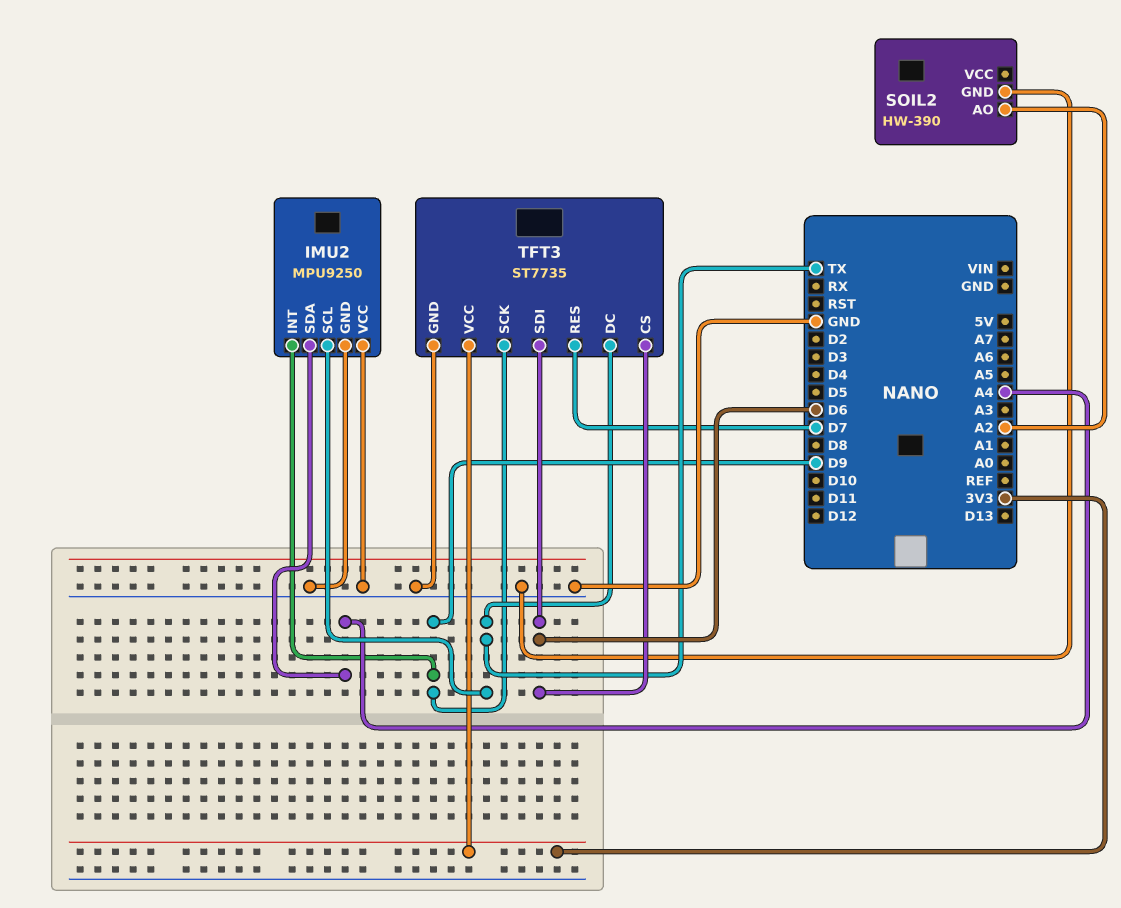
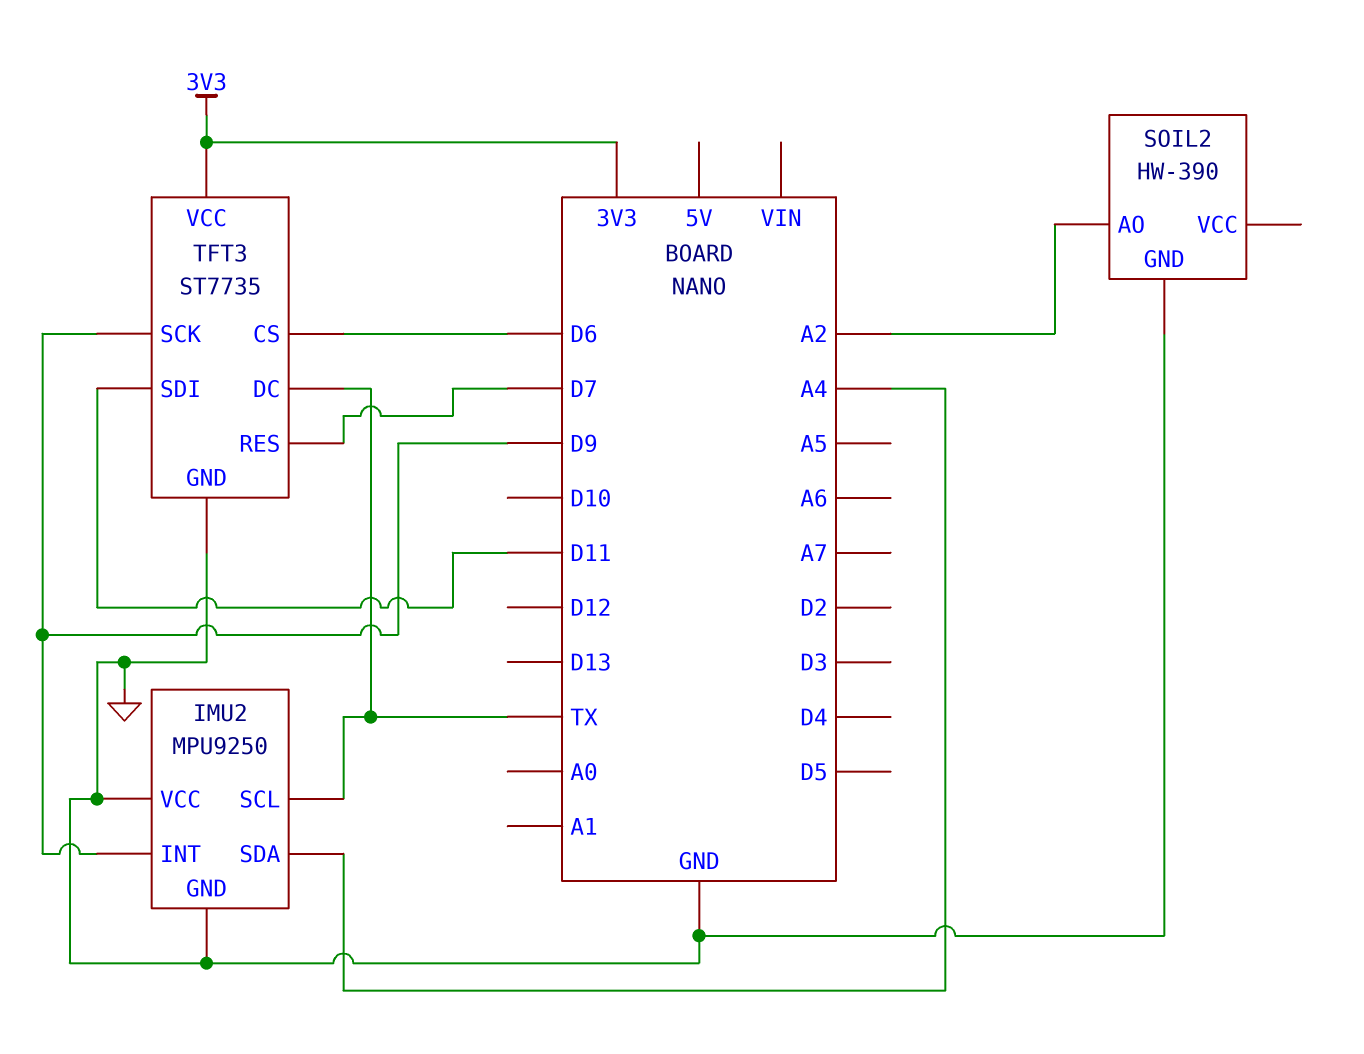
TFT3 pin SDI: D6 -> D11

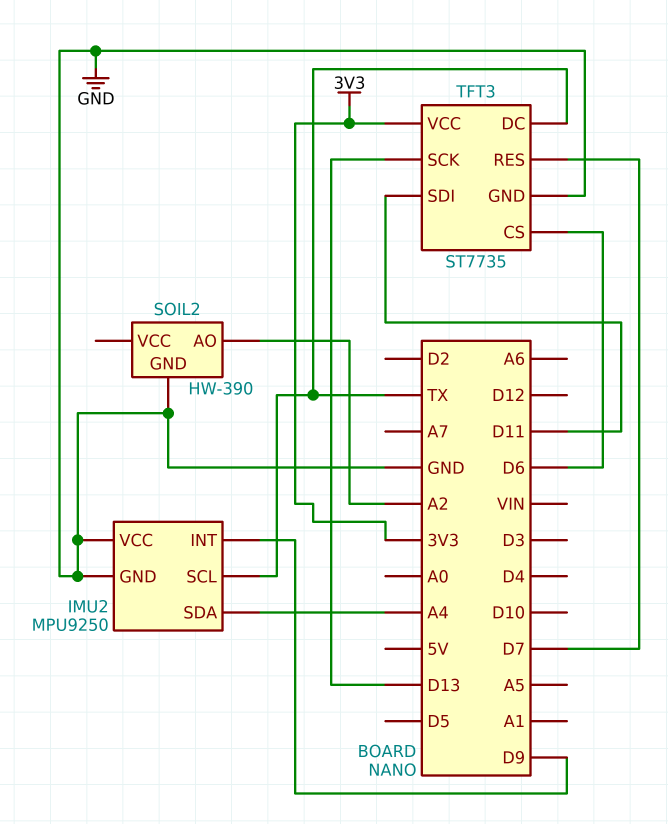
TFT3 pin SCK: D9 -> D13

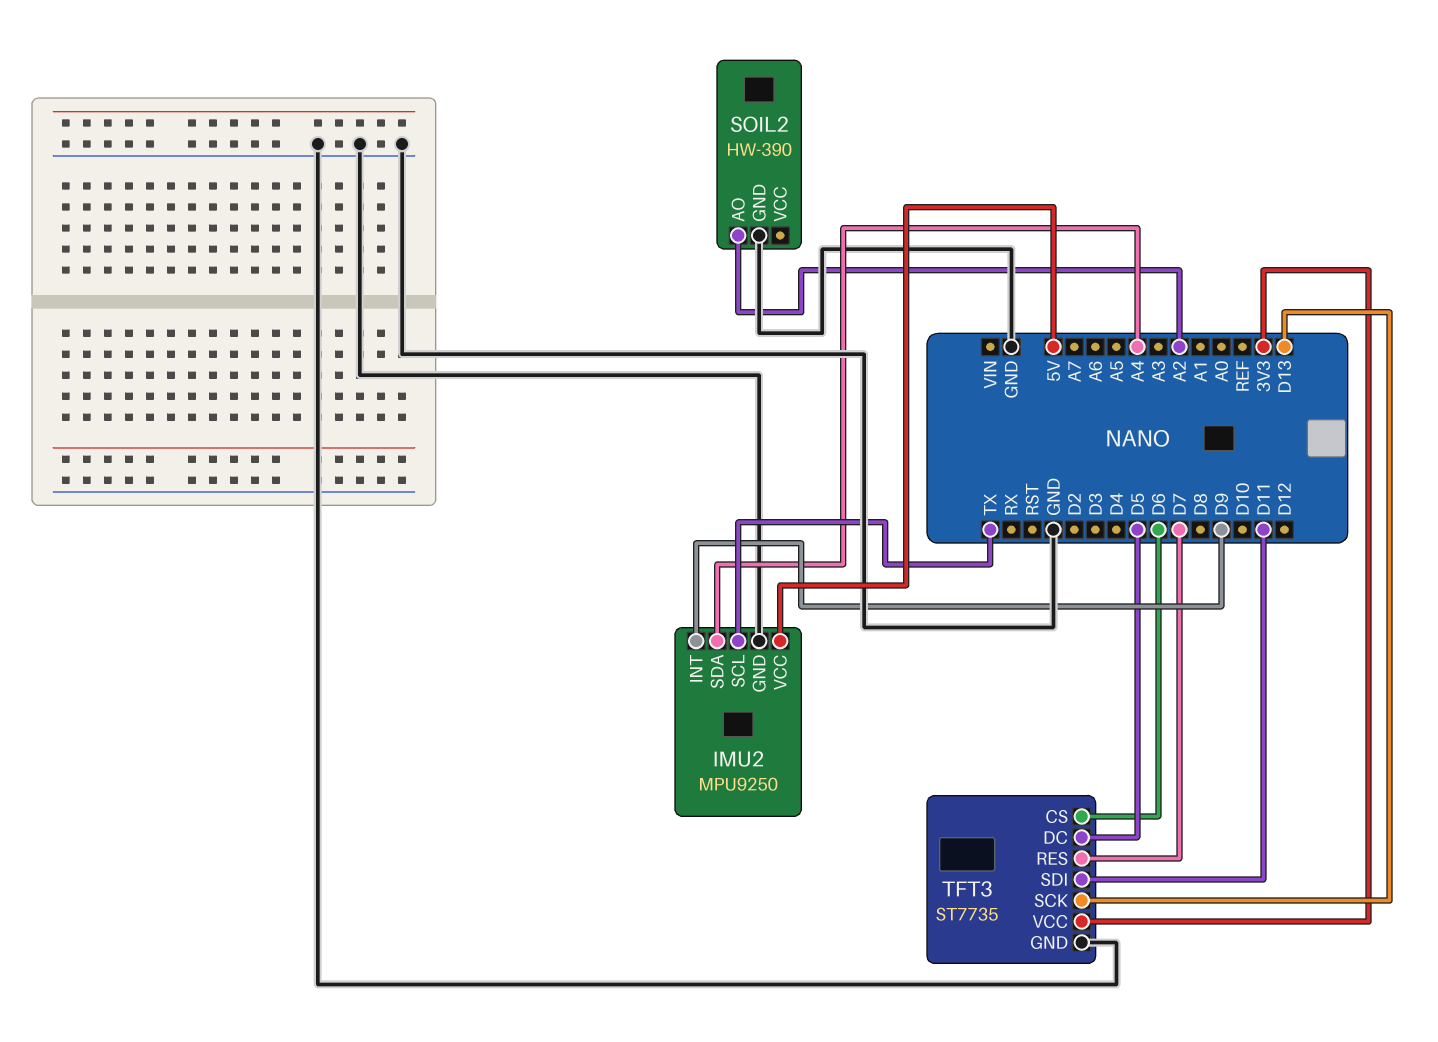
IMU2 pin VCC: GND -> 5V
TFT3 pin DC: TX -> D5

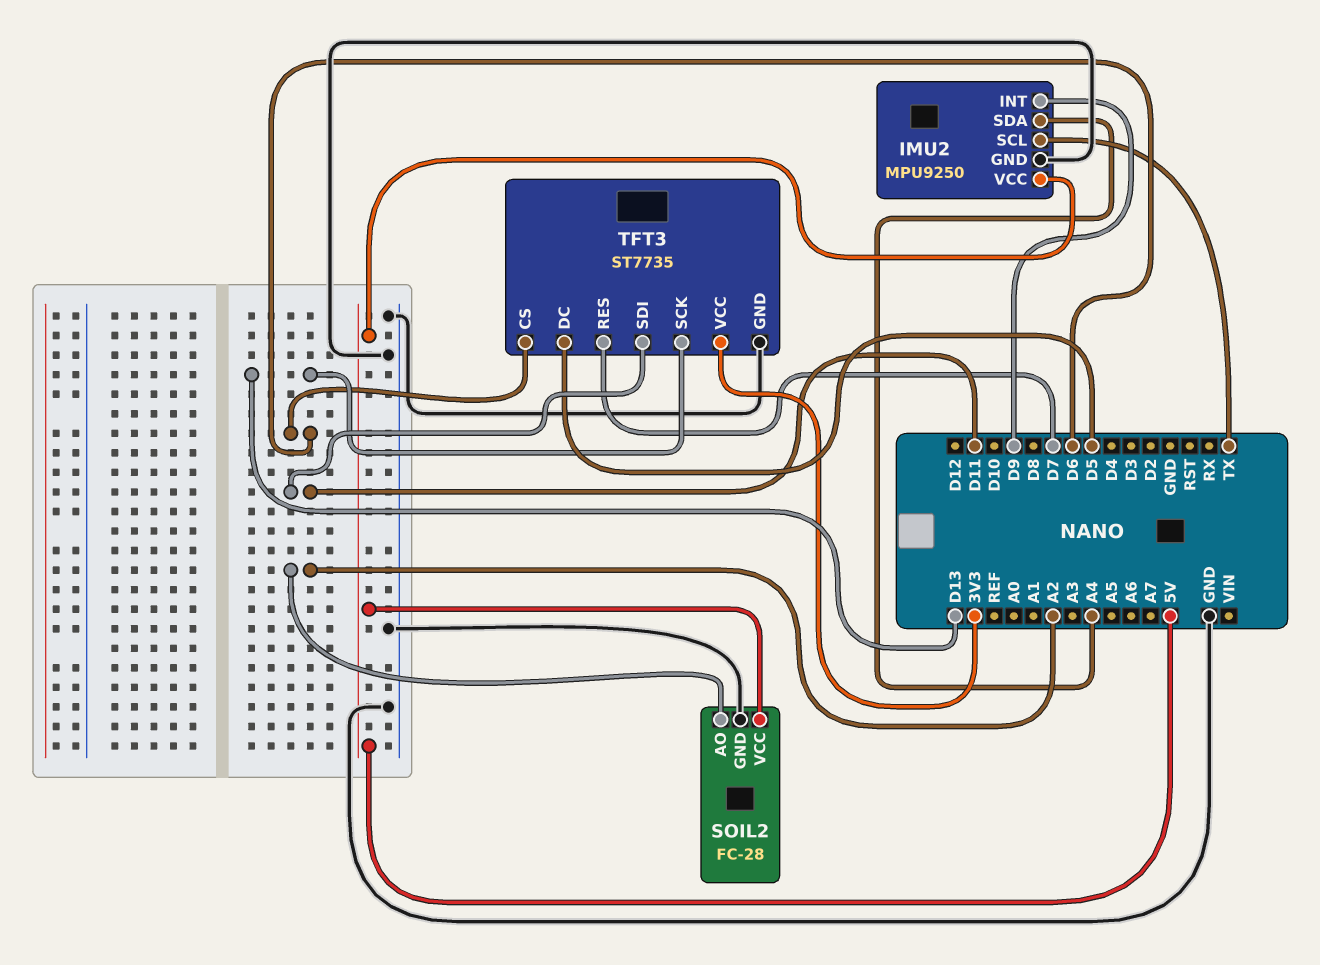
SOIL2: HW-390 -> FC-28
SOIL2 pin VCC: none -> 5V

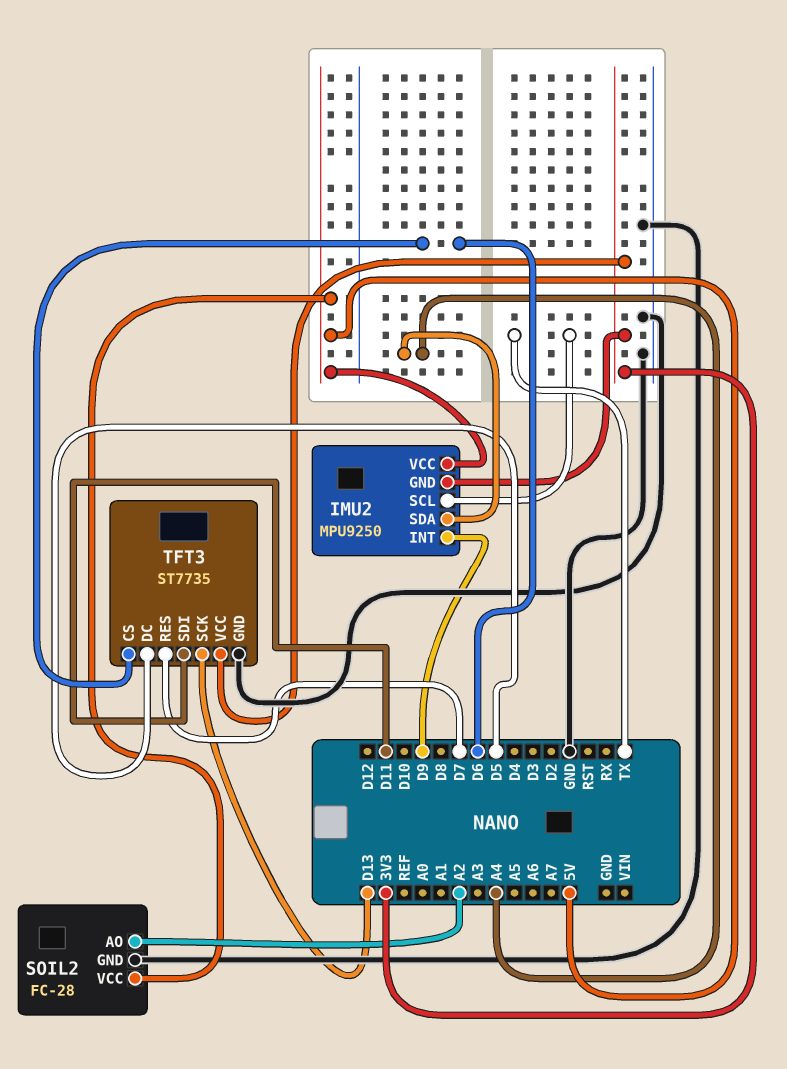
IMU2 pin GND: GND -> 3V3

